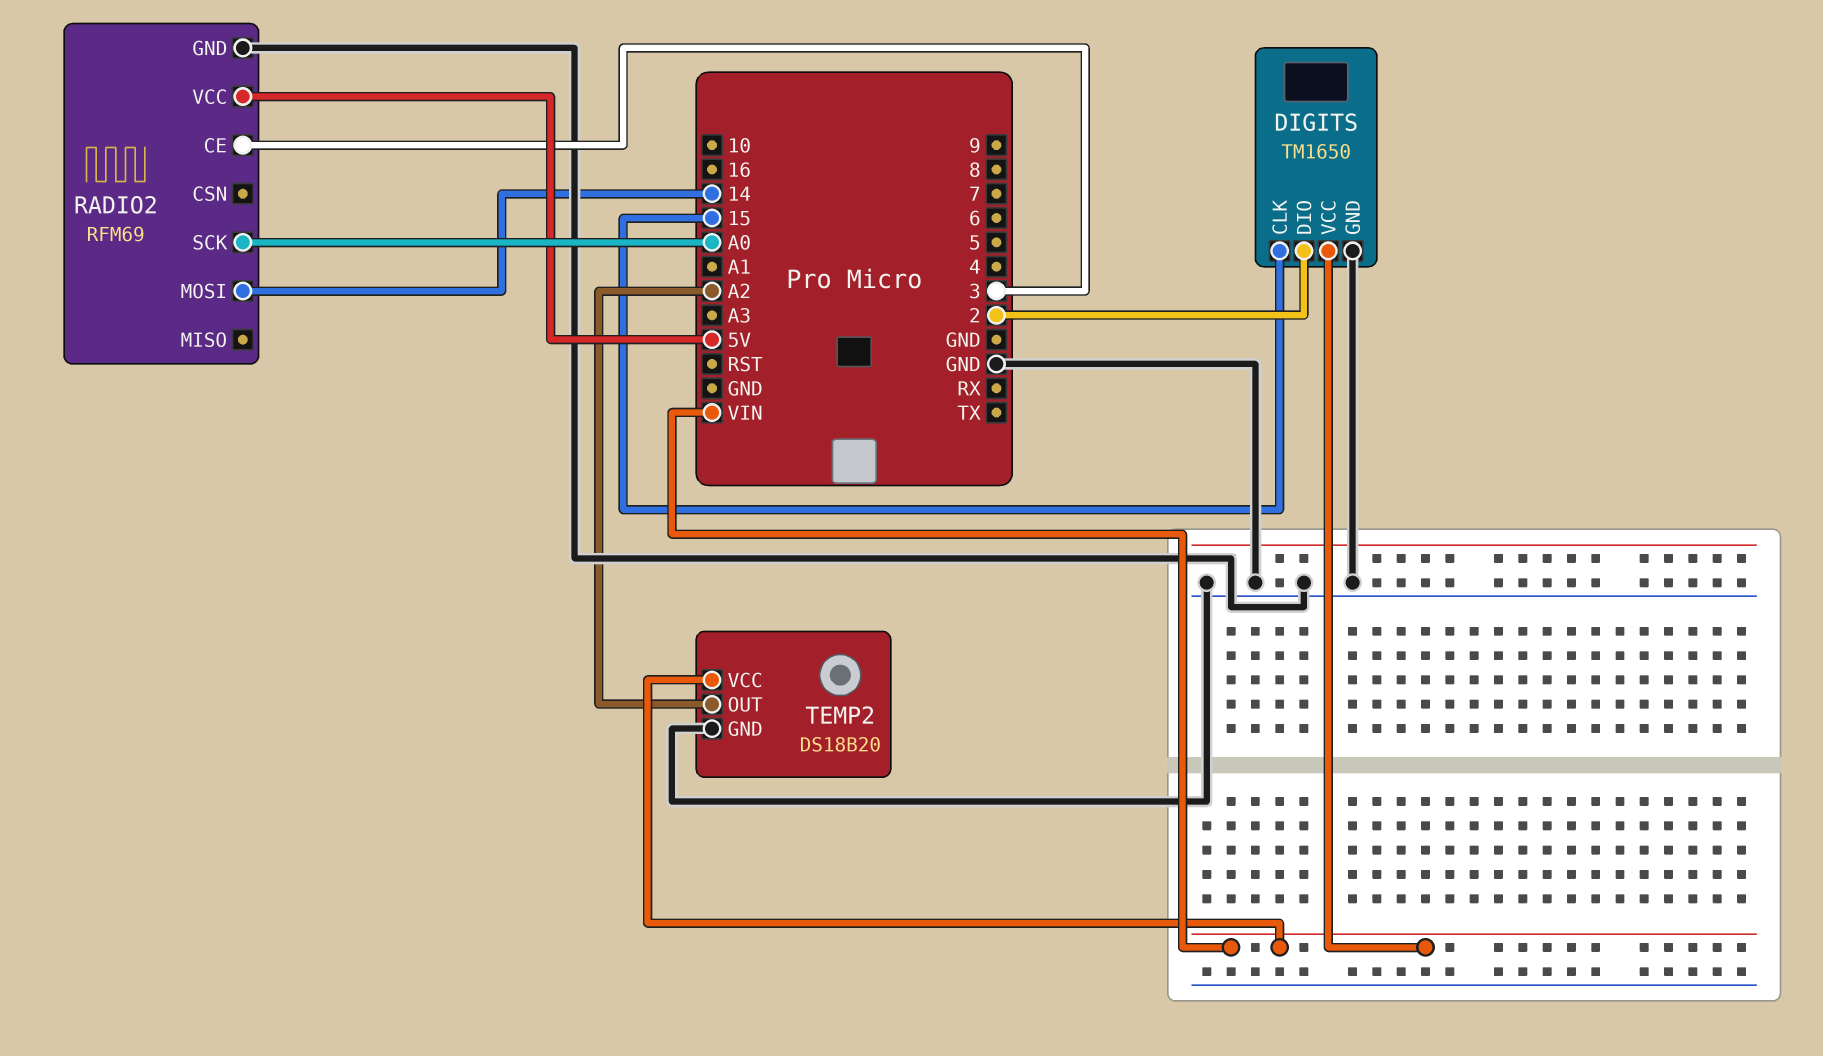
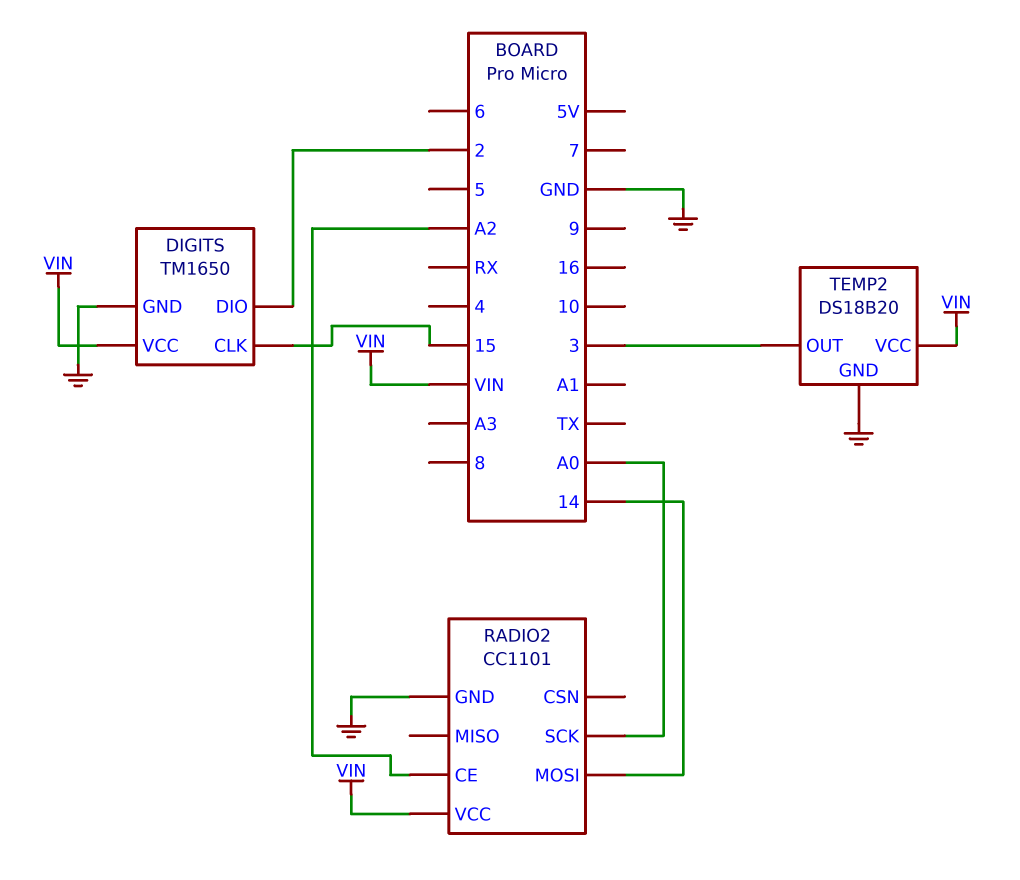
RADIO2: RFM69 -> CC1101
RADIO2 pin CE: 3 -> A2
RADIO2 pin VCC: 5V -> VIN
TEMP2 pin OUT: A2 -> 3

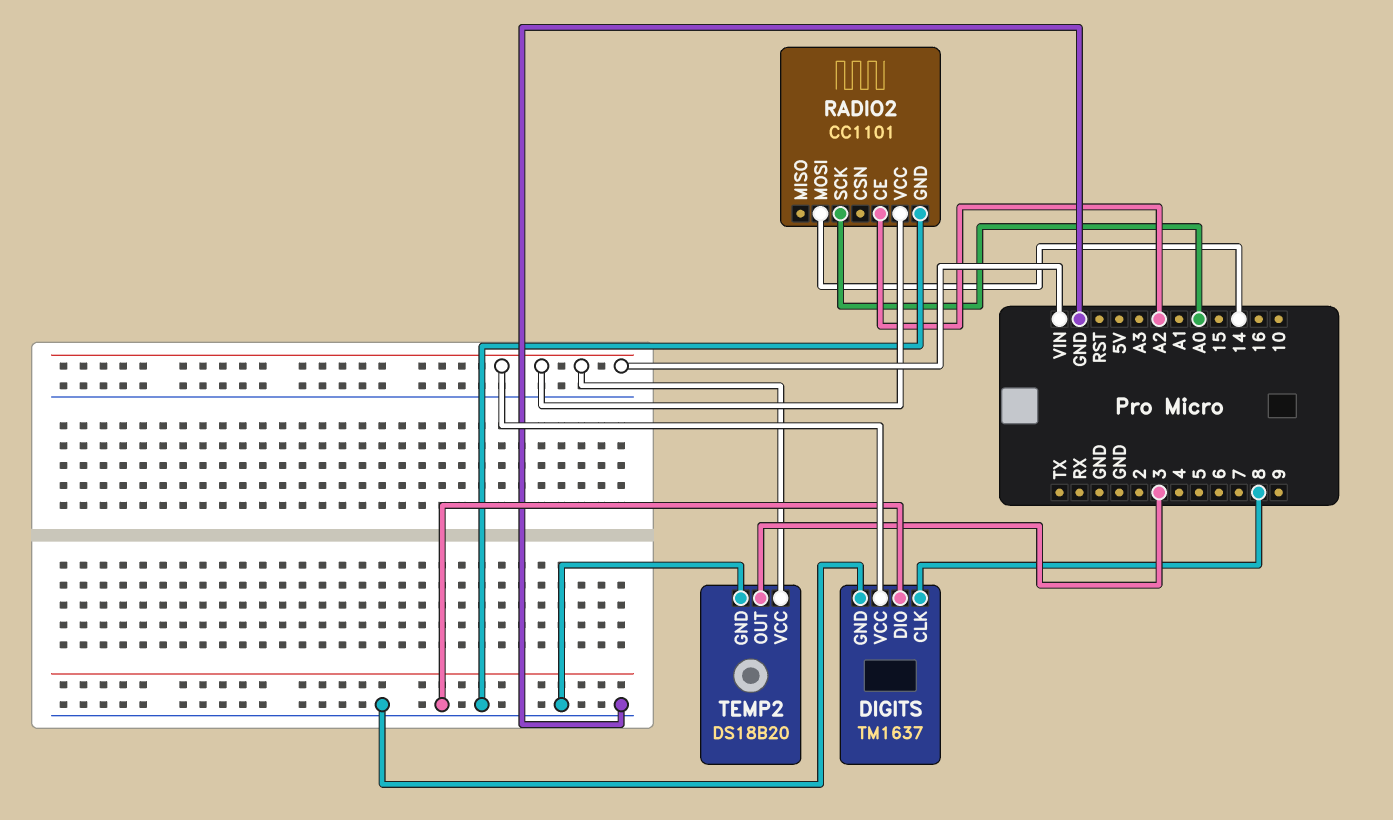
DIGITS: TM1650 -> TM1637
DIGITS pin CLK: 15 -> 8
DIGITS pin DIO: 2 -> GND

